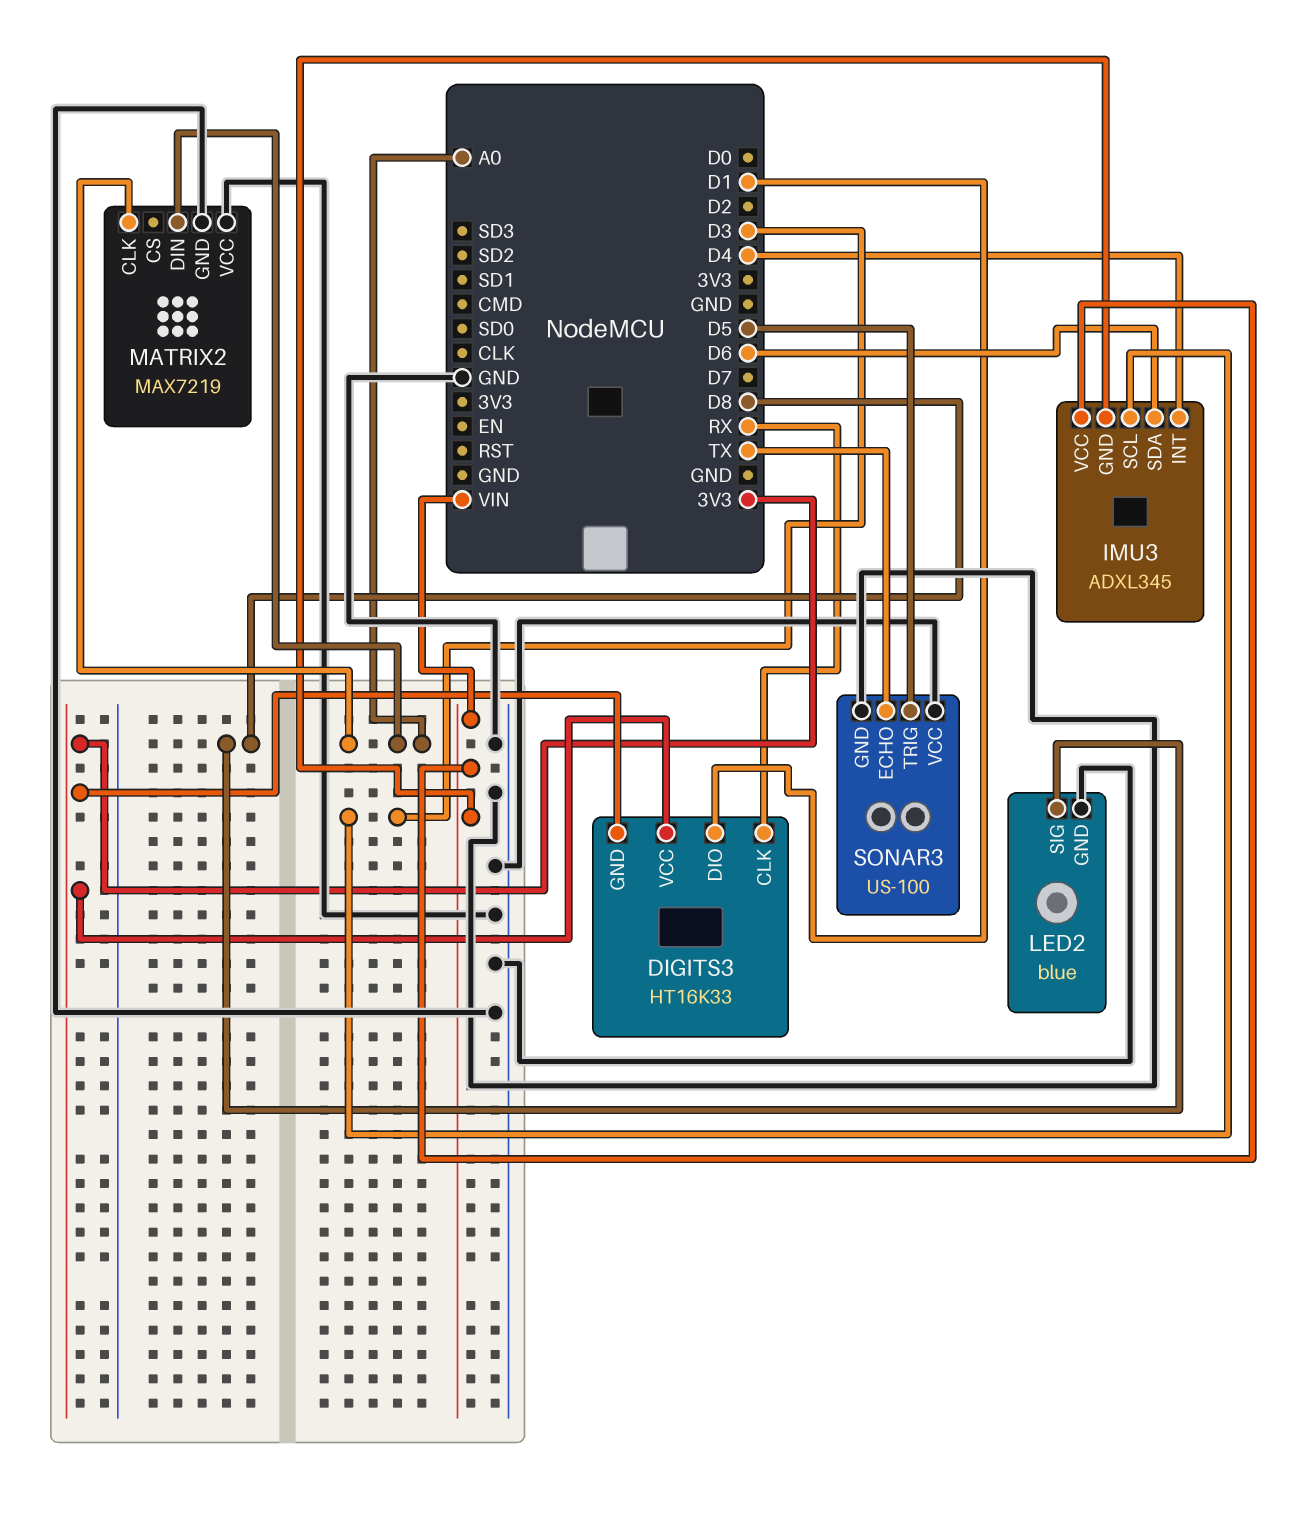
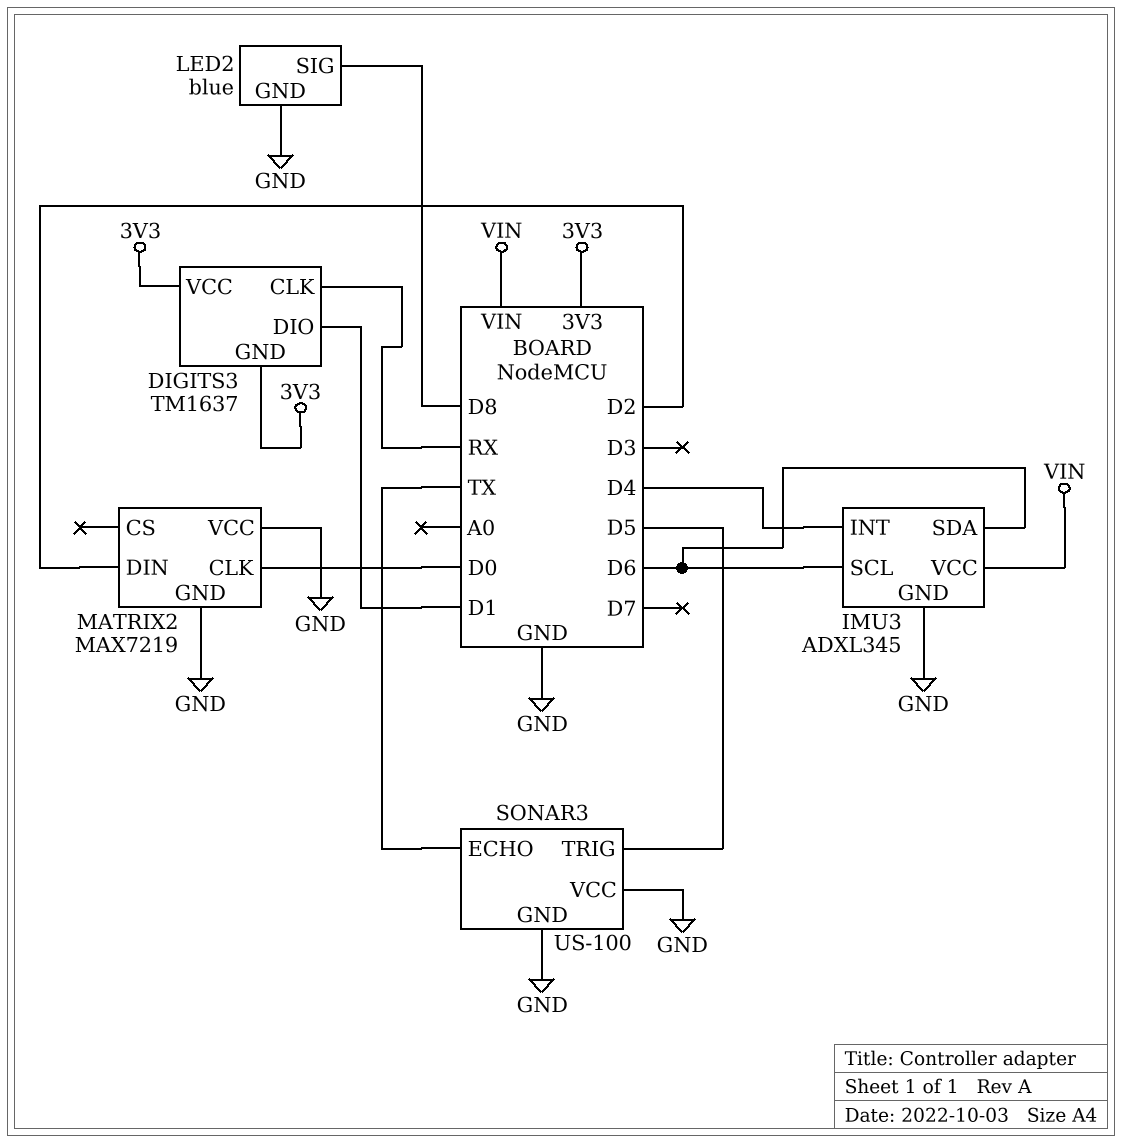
DIGITS3: HT16K33 -> TM1637
IMU3 pin GND: VIN -> GND
IMU3 pin SCL: D3 -> D6
MATRIX2 pin CLK: A0 -> D0
MATRIX2 pin DIN: A0 -> D2

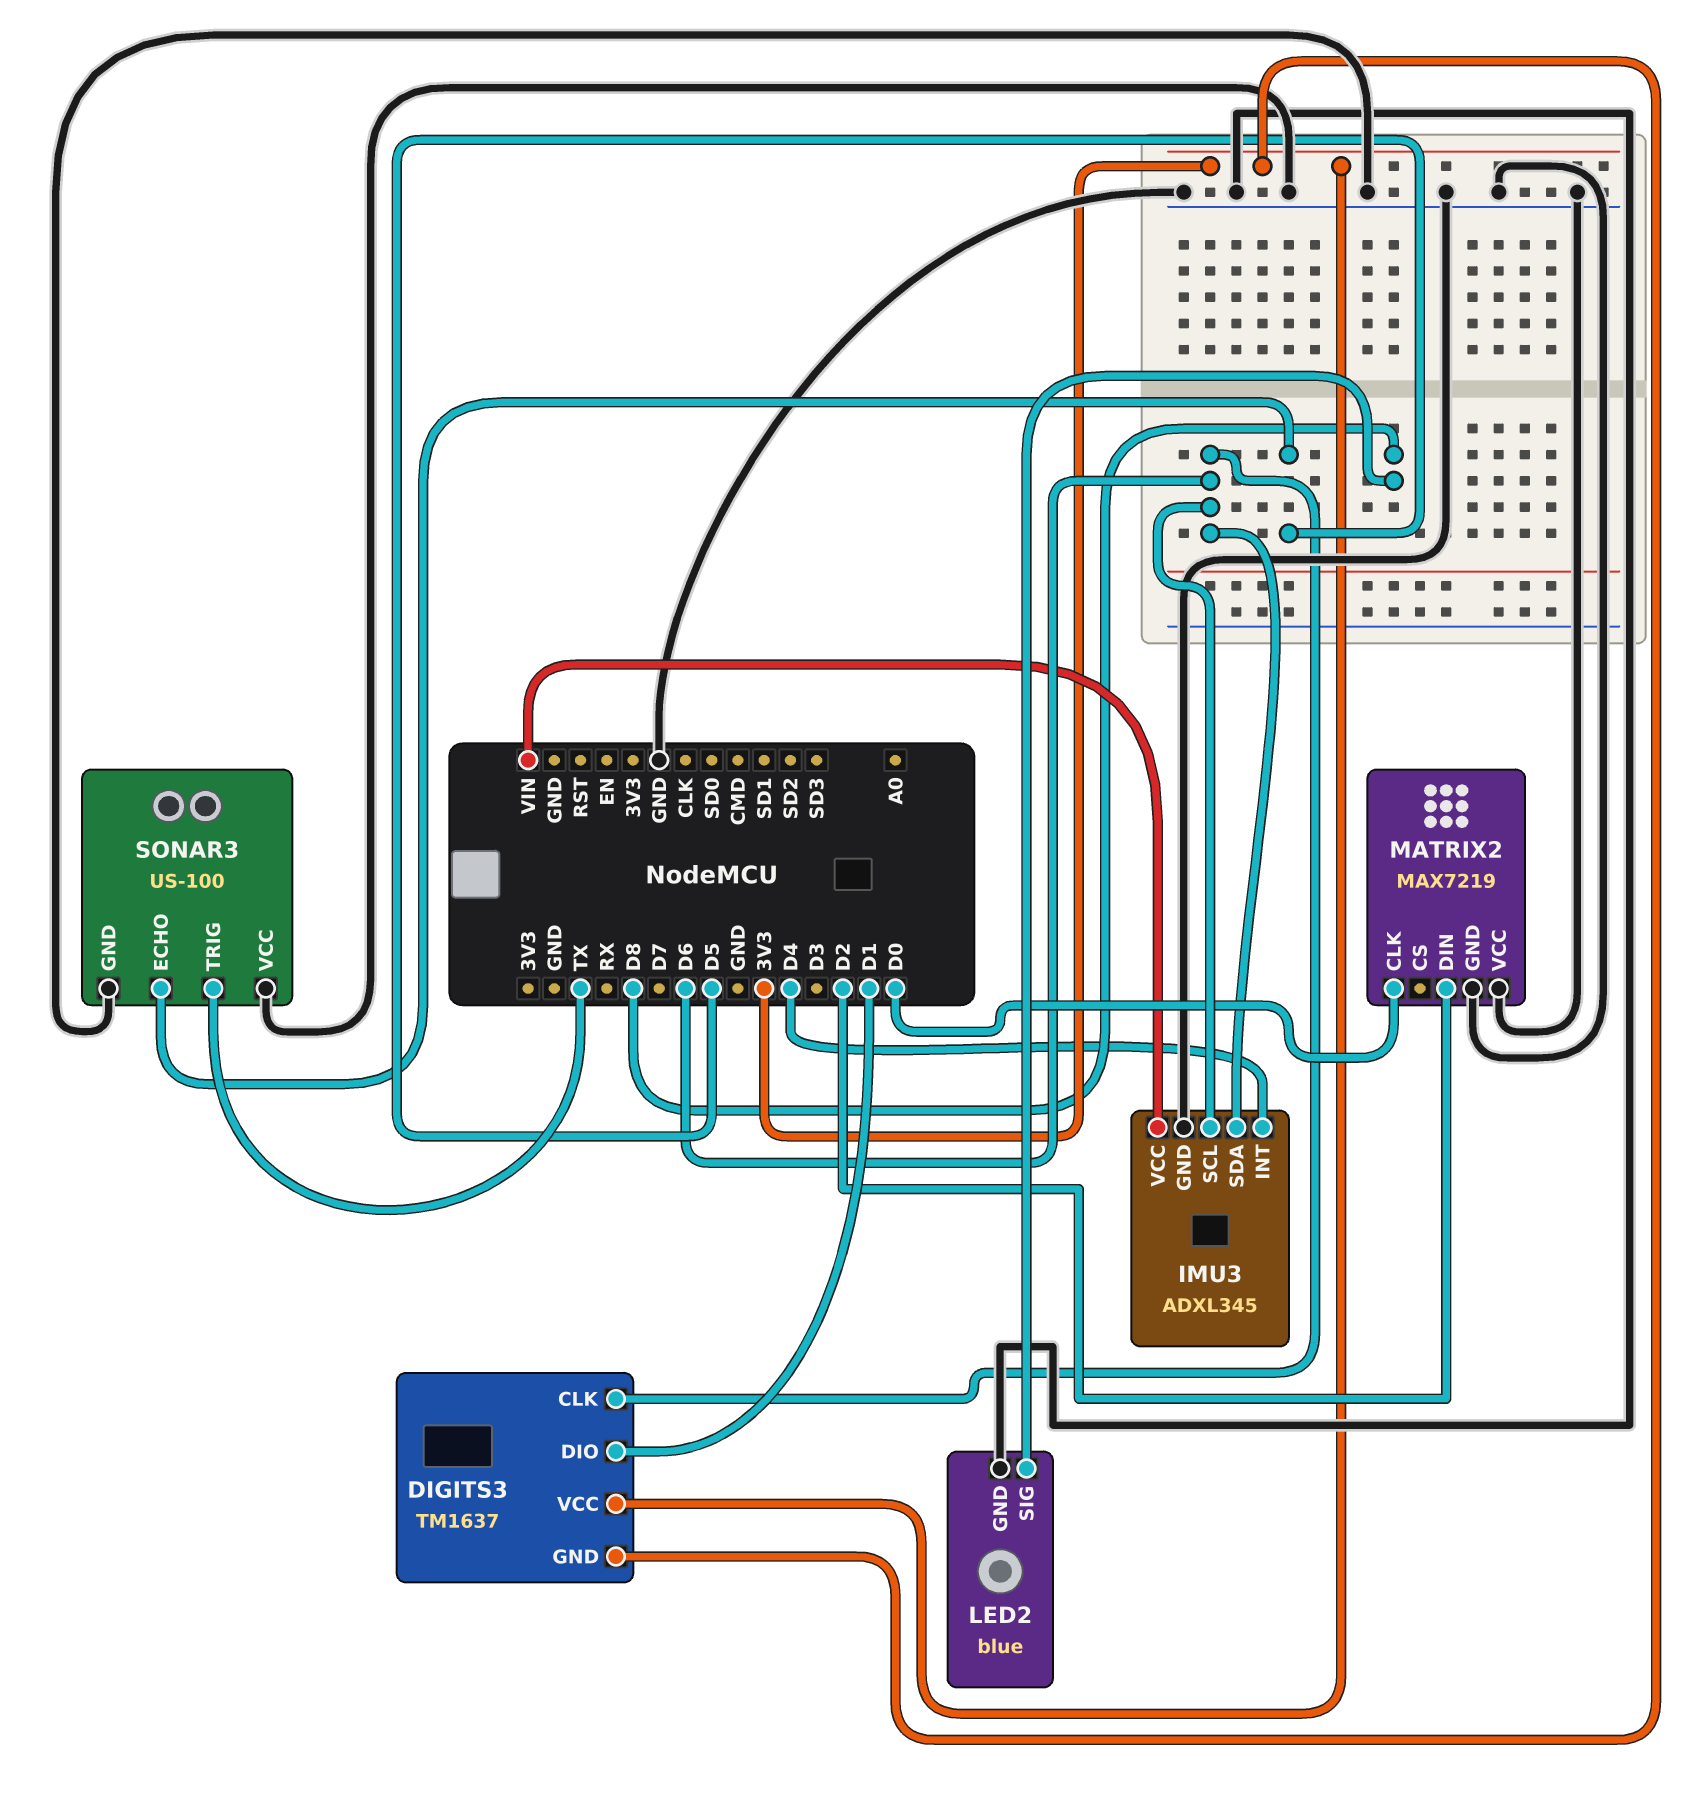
DIGITS3 pin CLK: RX -> D6
SONAR3 pin ECHO: TX -> D5
SONAR3 pin TRIG: D5 -> TX

